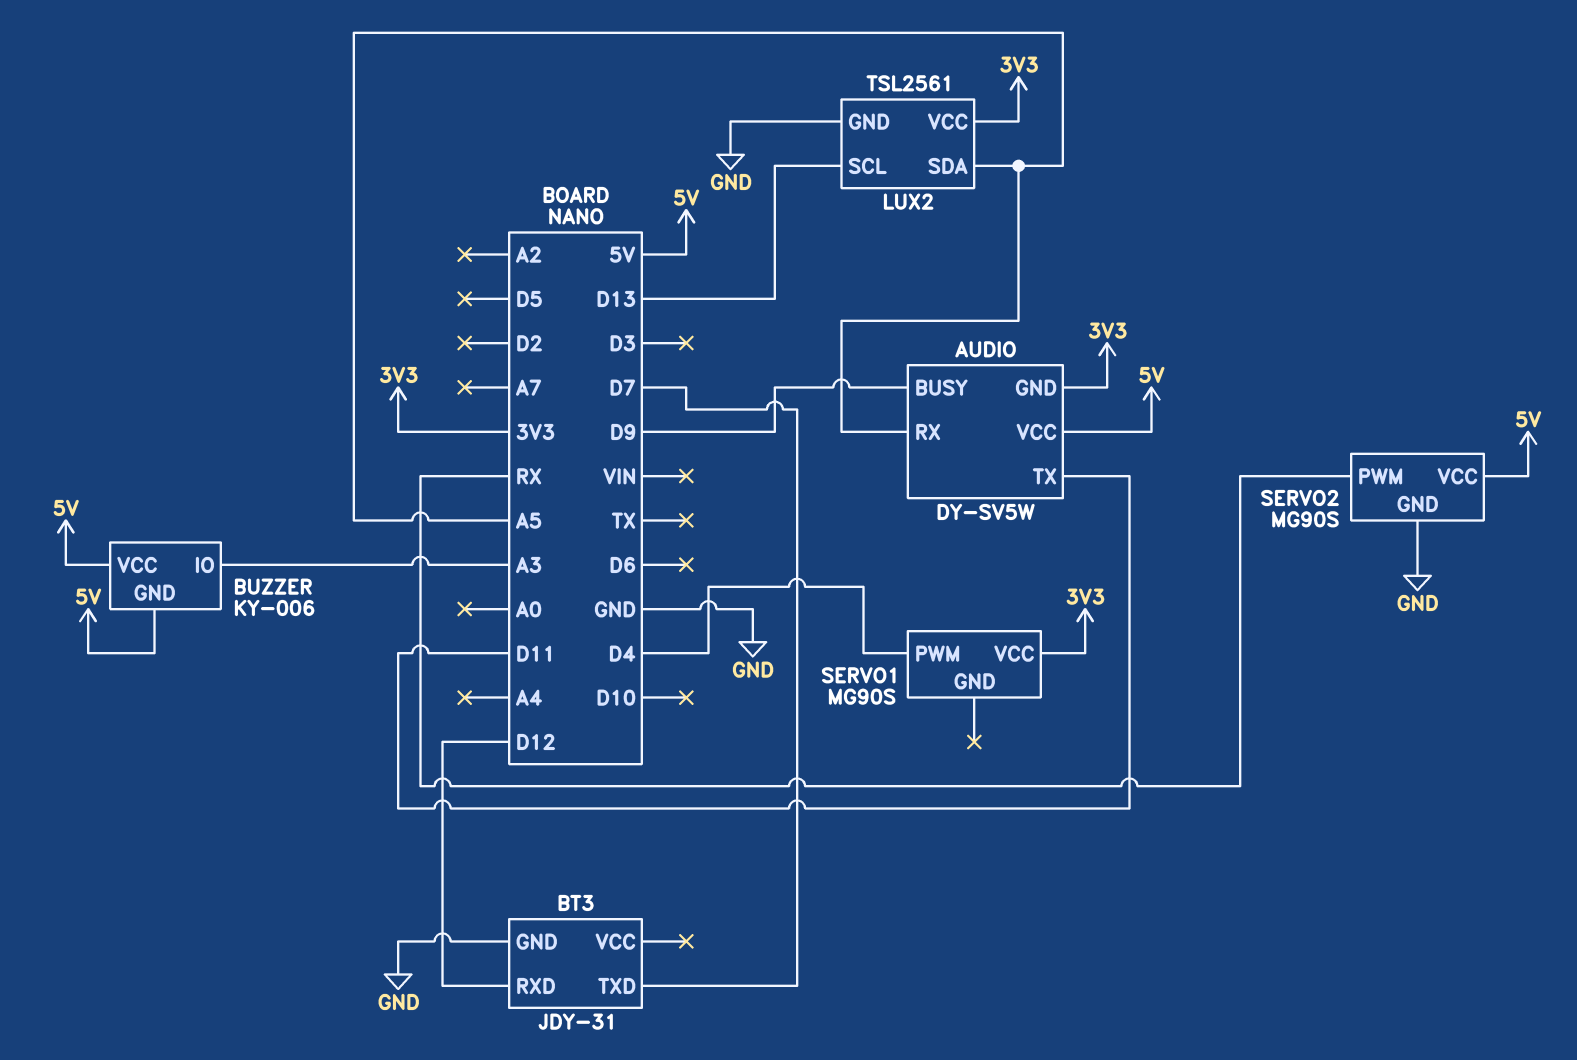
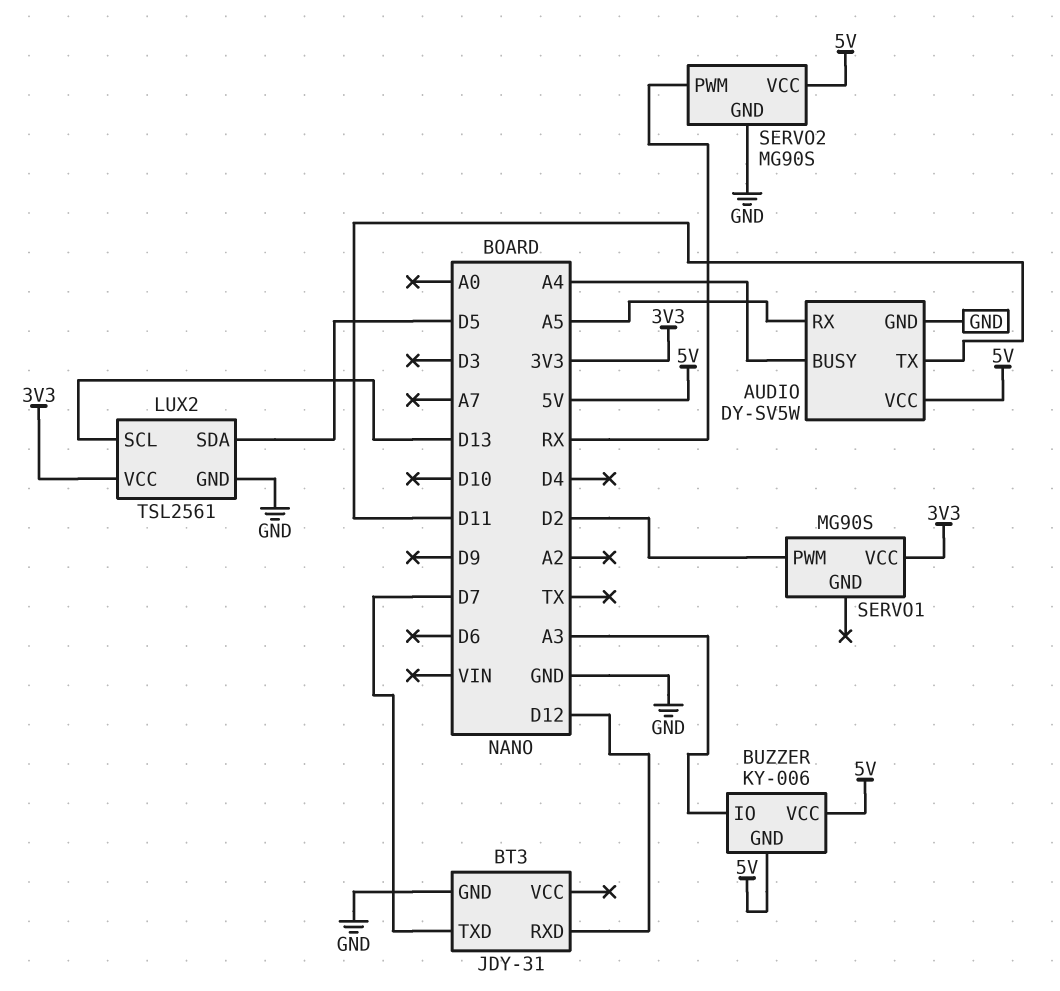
AUDIO pin BUSY: D9 -> A4
AUDIO pin GND: 3V3 -> GND
LUX2 pin SDA: A5 -> D5
SERVO1 pin PWM: D4 -> D2

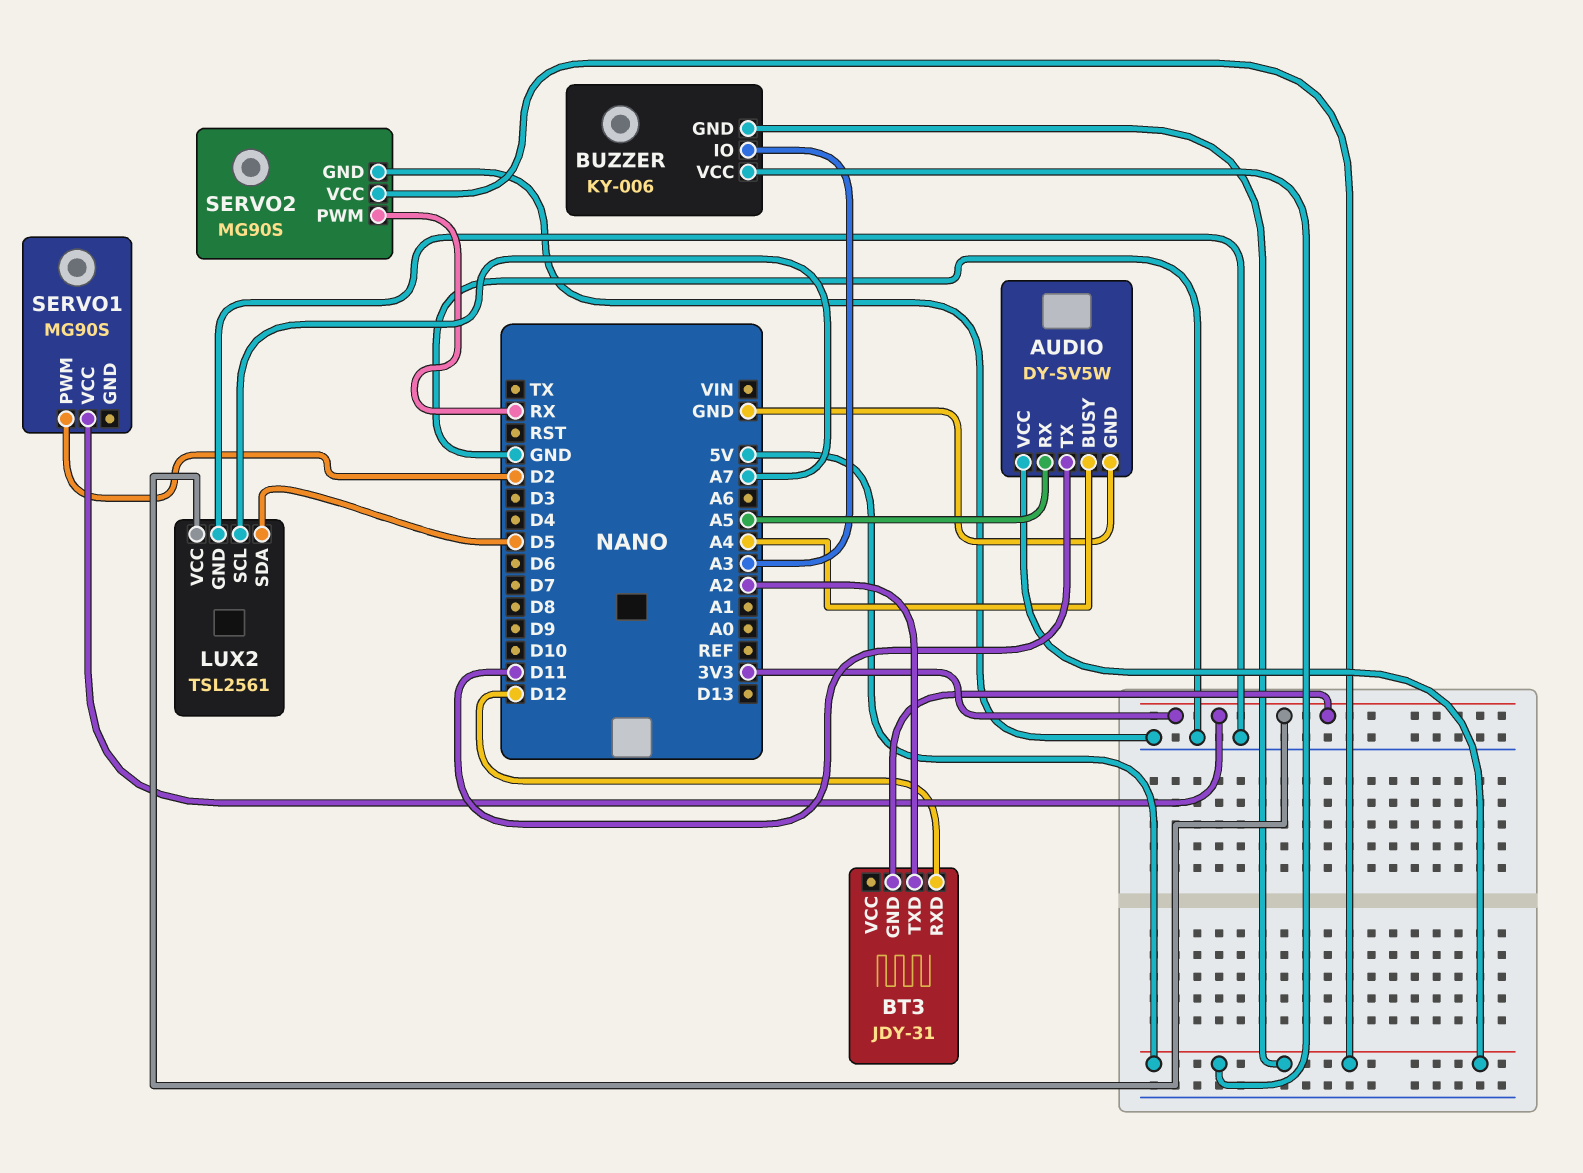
BT3 pin GND: GND -> 3V3
BT3 pin TXD: D7 -> A2
LUX2 pin SCL: D13 -> A7

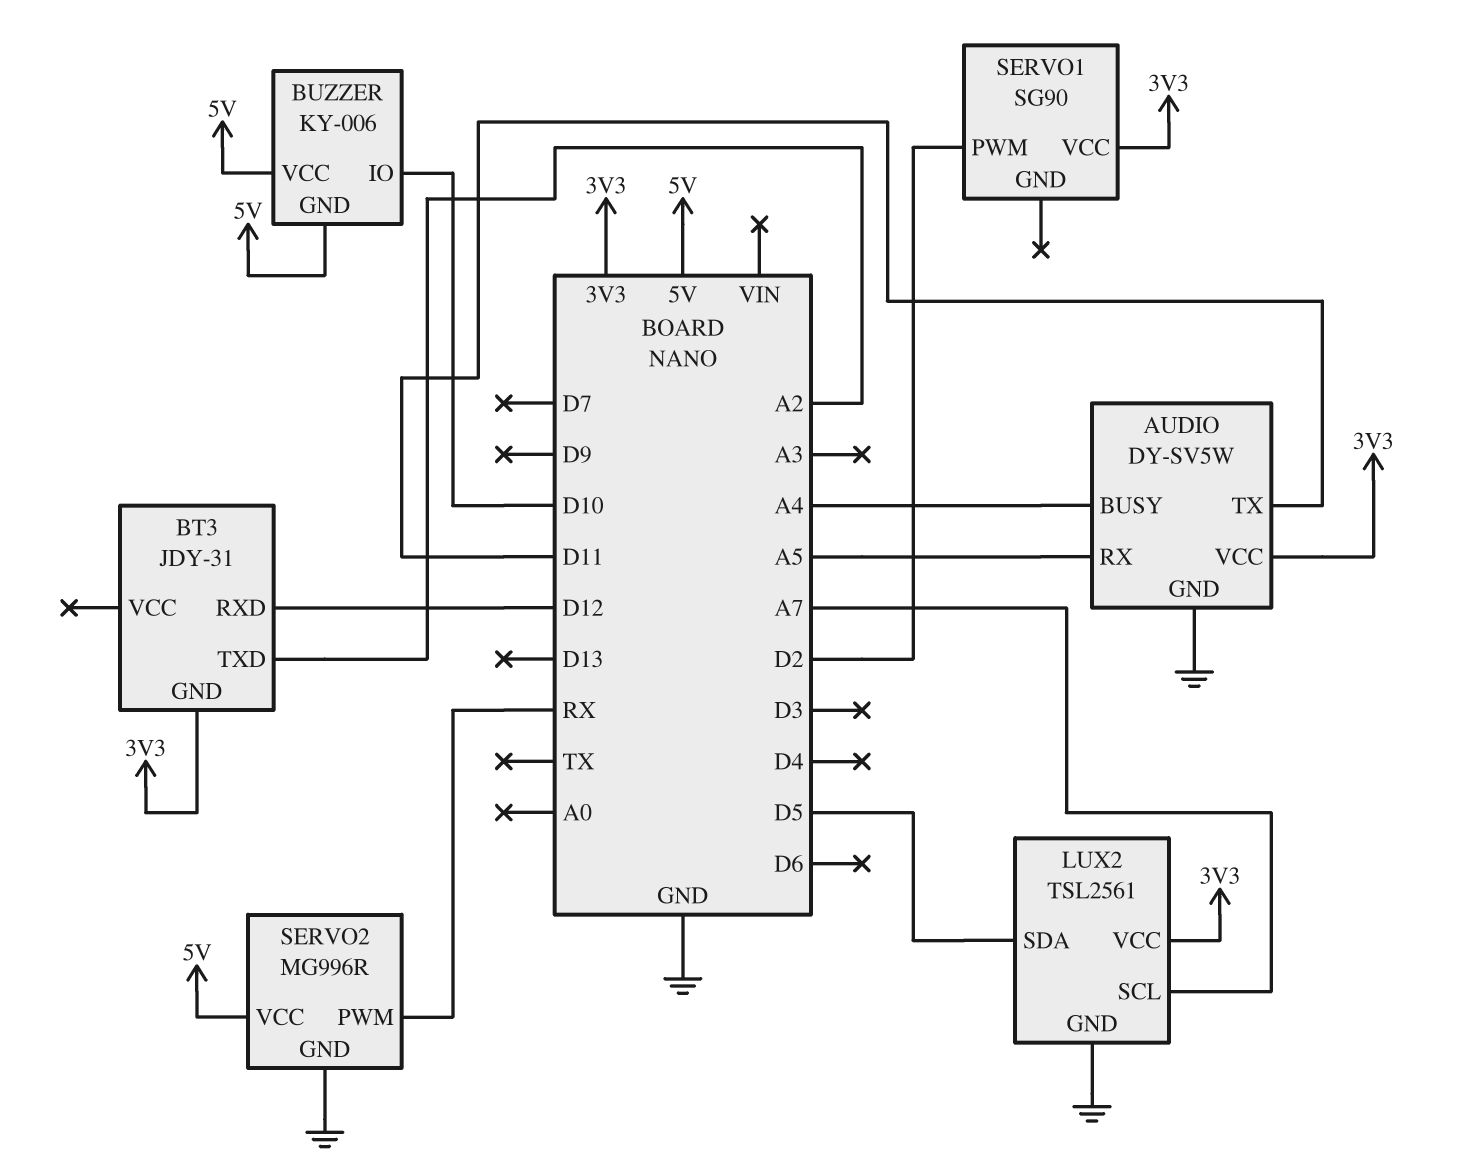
AUDIO pin VCC: 5V -> 3V3
BUZZER pin IO: A3 -> D10
SERVO1: MG90S -> SG90
SERVO2: MG90S -> MG996R

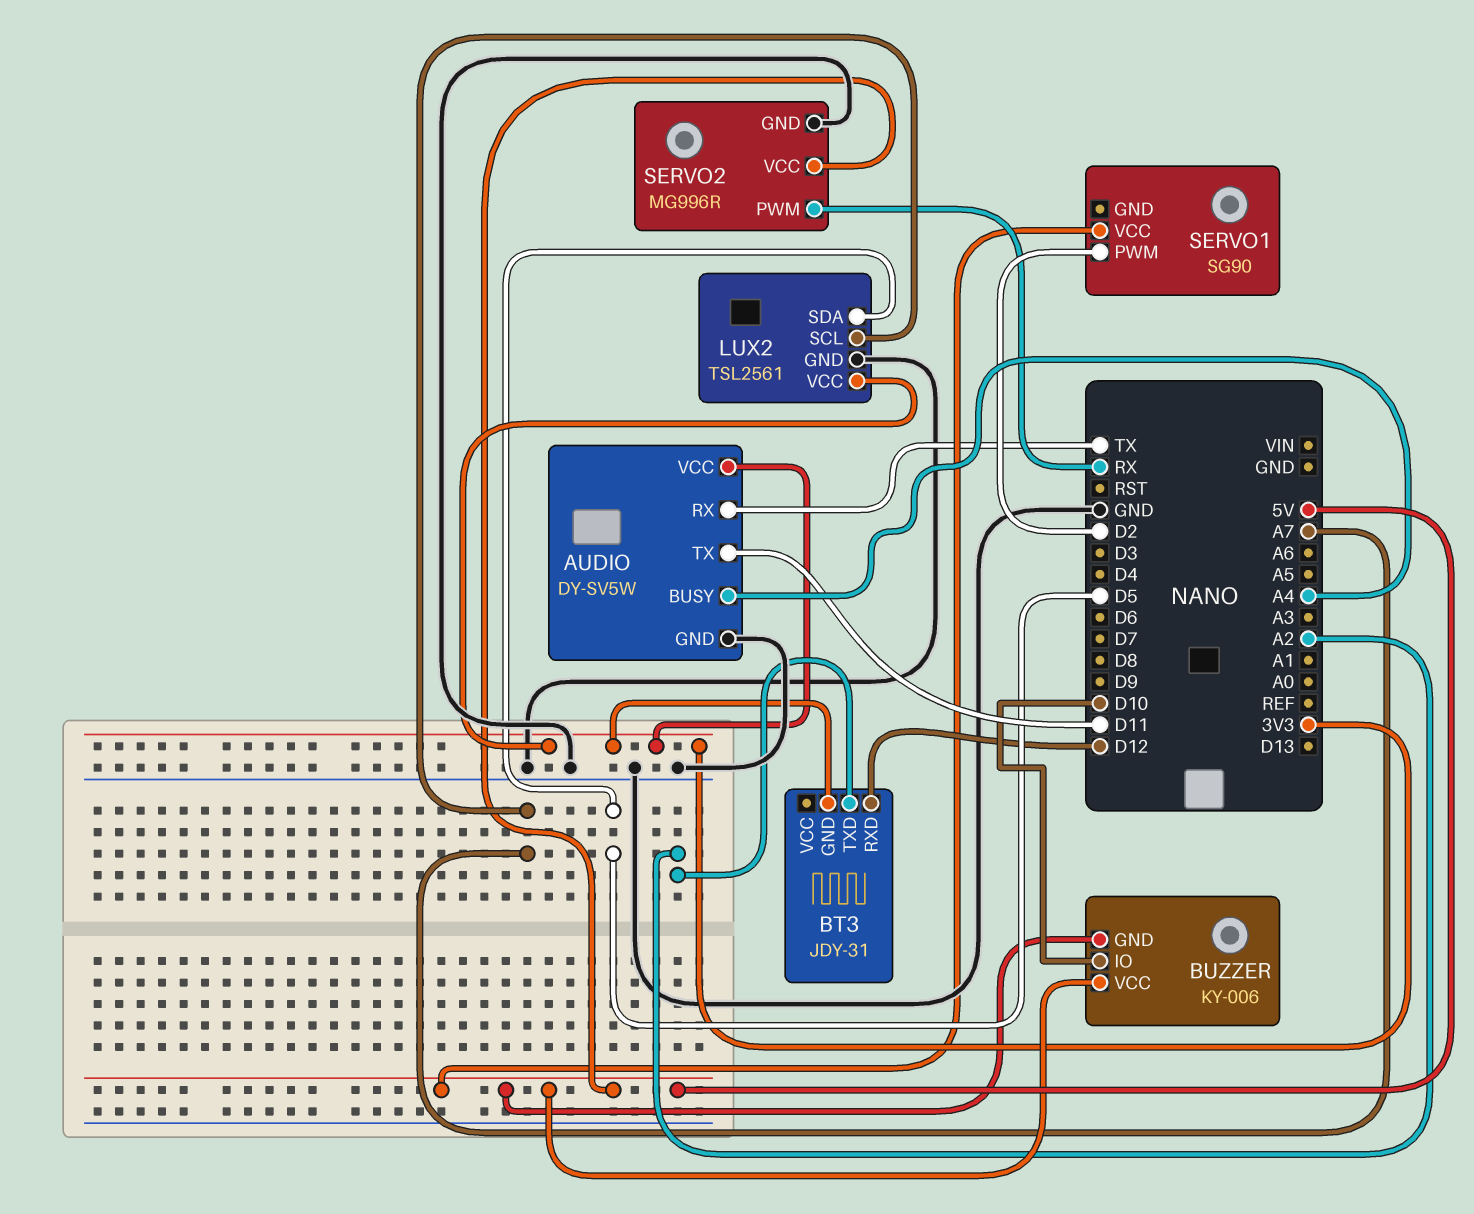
AUDIO pin RX: A5 -> TX
SERVO1 pin VCC: 3V3 -> 5V

